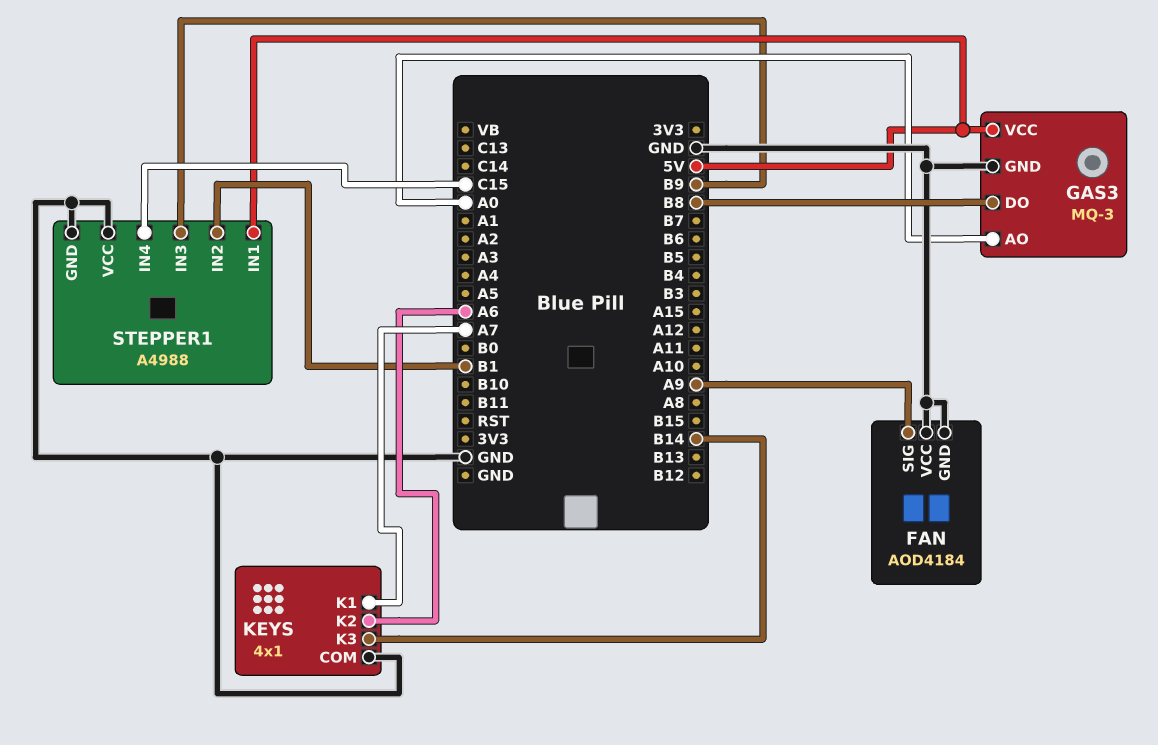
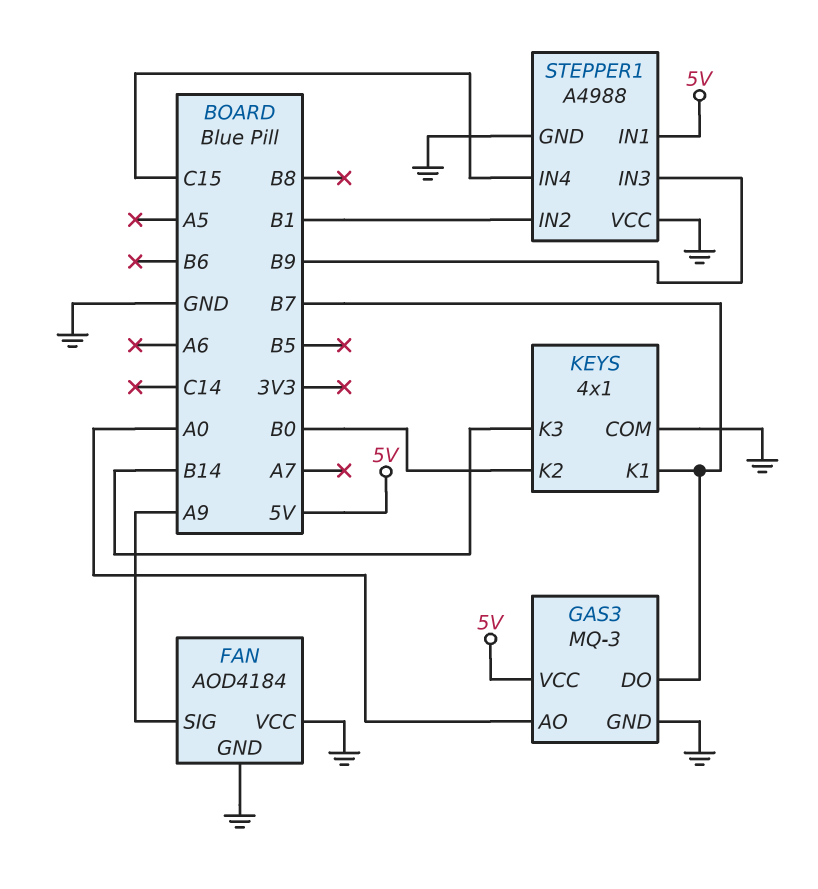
GAS3 pin DO: B8 -> B7
KEYS pin K1: A7 -> B7
KEYS pin K2: A6 -> B0

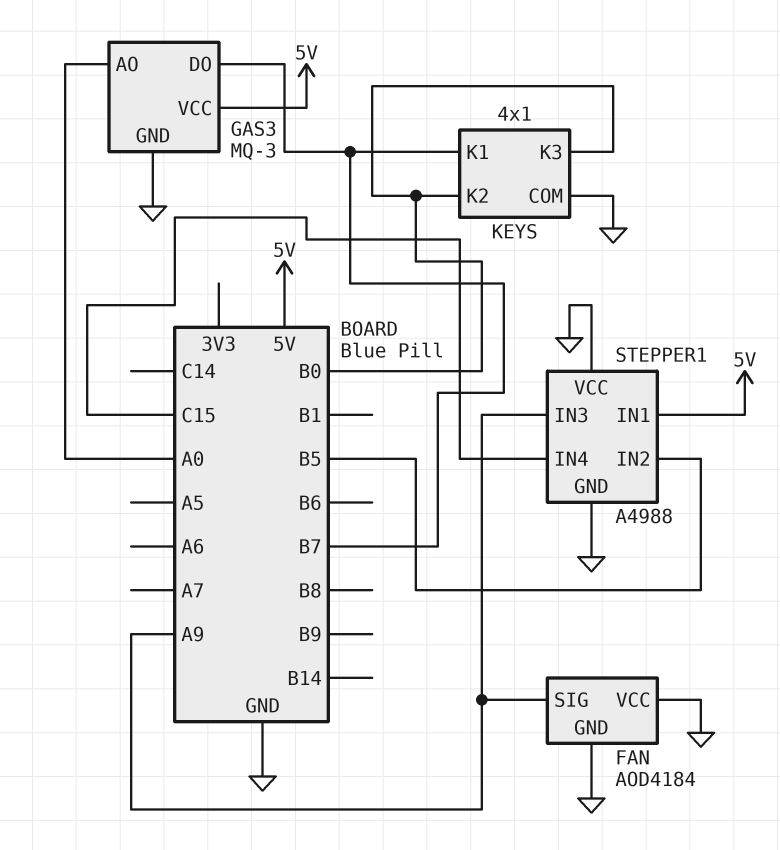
KEYS pin K3: B14 -> B0
STEPPER1 pin IN2: B1 -> B5
STEPPER1 pin IN3: B9 -> A9

